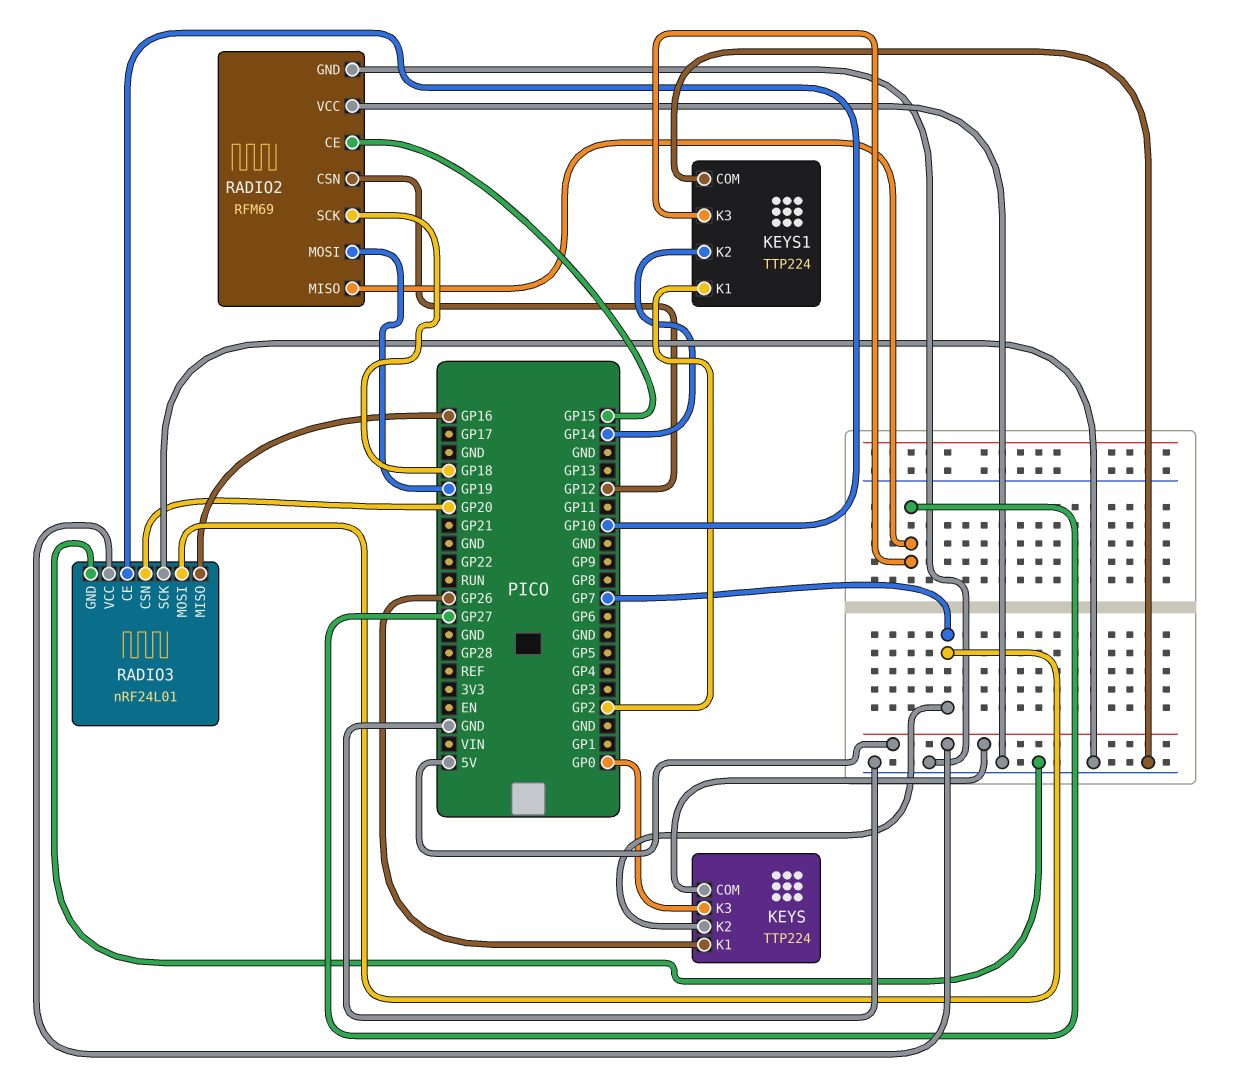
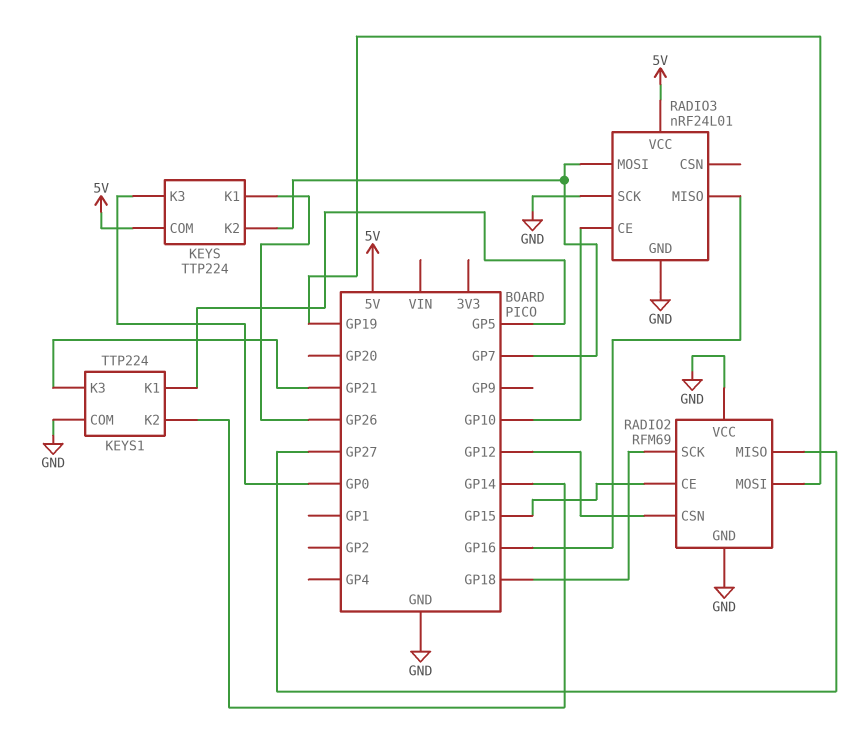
KEYS1 pin K1: GP2 -> GP5
KEYS1 pin K3: GP27 -> GP21
RADIO3 pin CSN: GP20 -> none

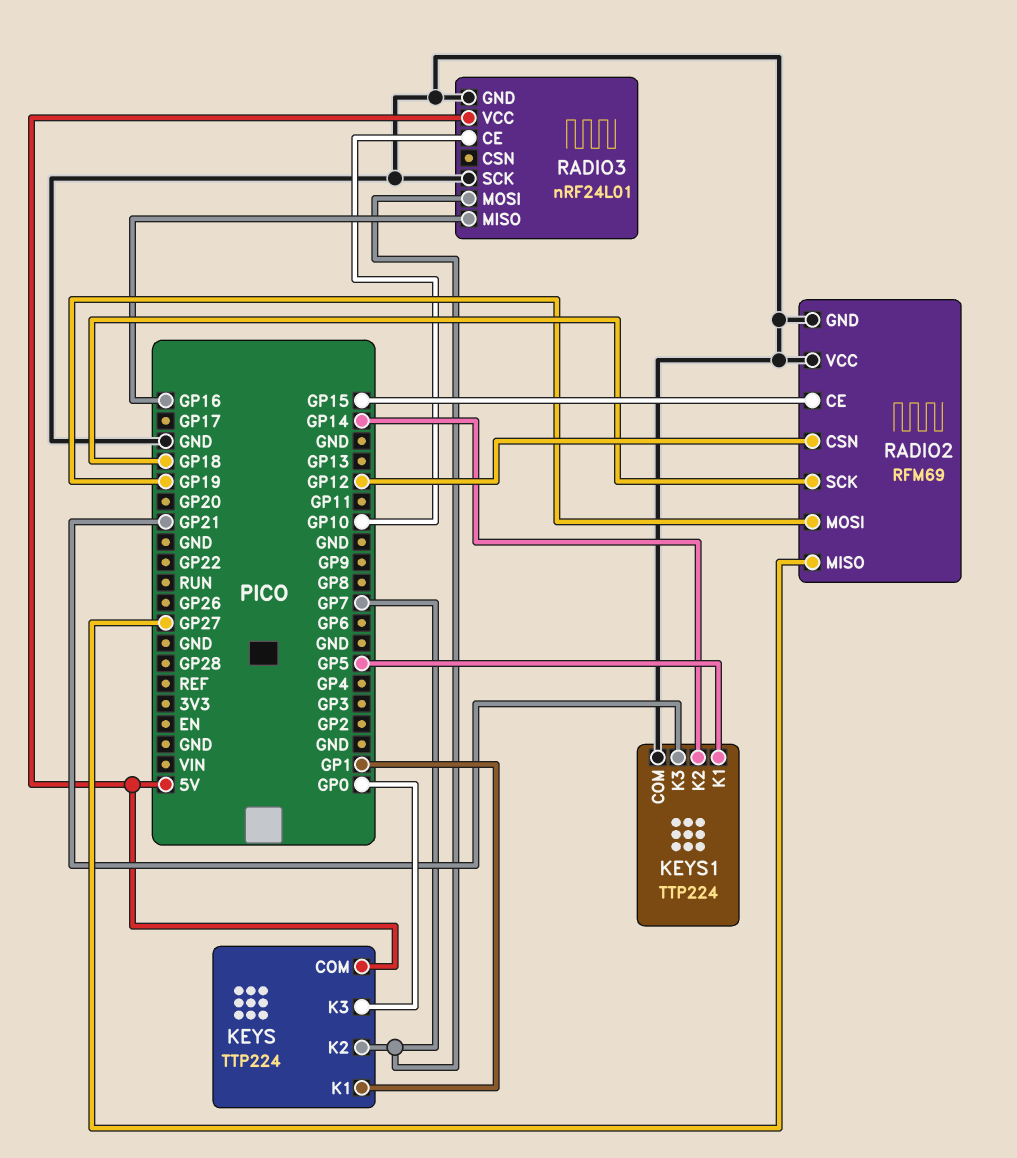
KEYS pin K1: GP26 -> GP1

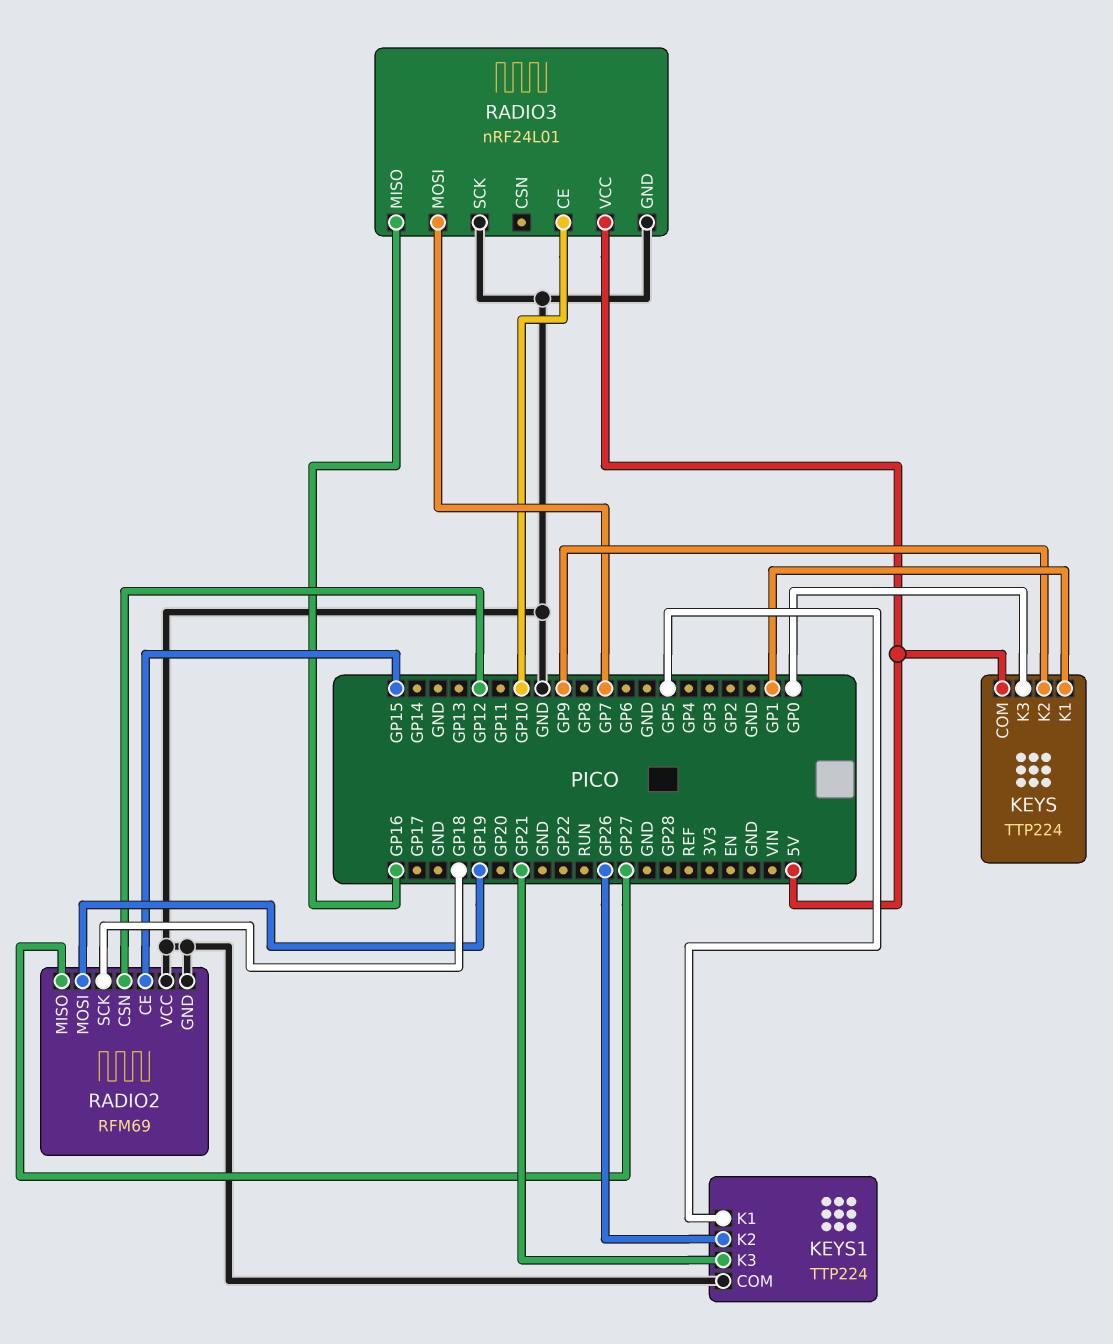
KEYS pin K2: GP7 -> GP9
KEYS1 pin K2: GP14 -> GP26

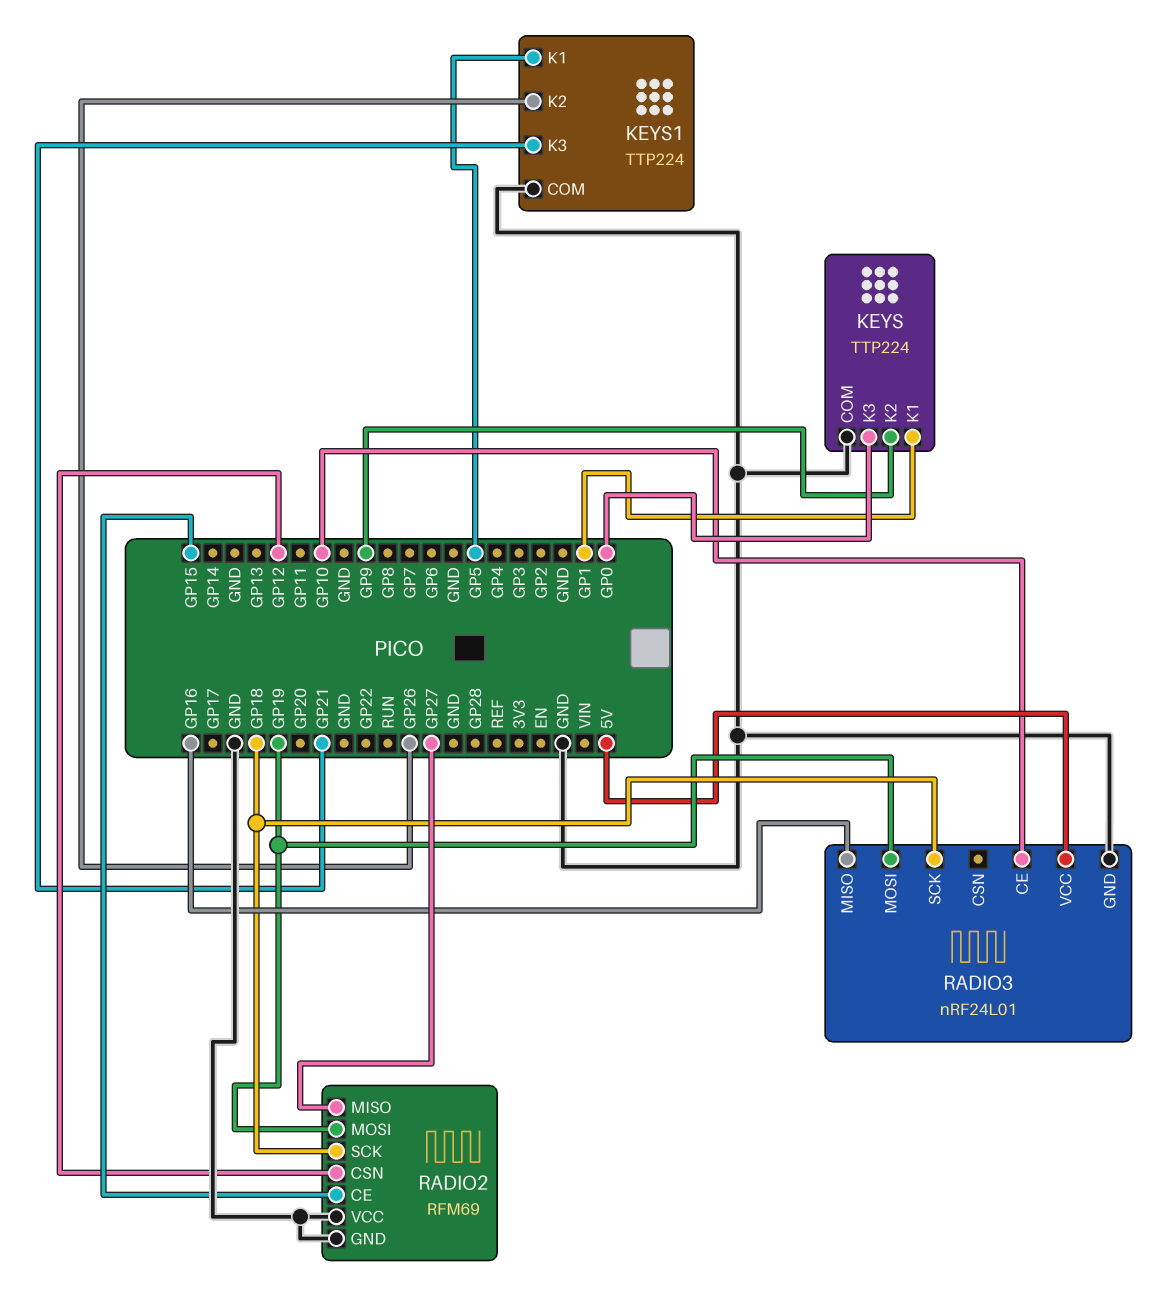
KEYS pin COM: 5V -> GND
RADIO3 pin MOSI: GP7 -> GP19
RADIO3 pin SCK: GND -> GP18

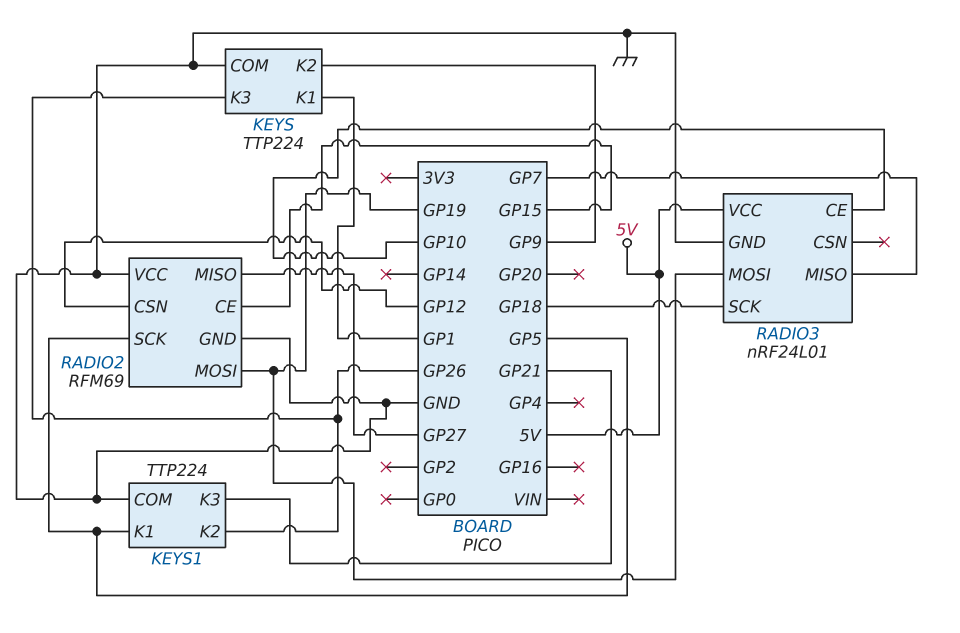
KEYS pin K3: GP0 -> GP26
RADIO2 pin SCK: GP18 -> GP5
RADIO3 pin MISO: GP16 -> GP7

